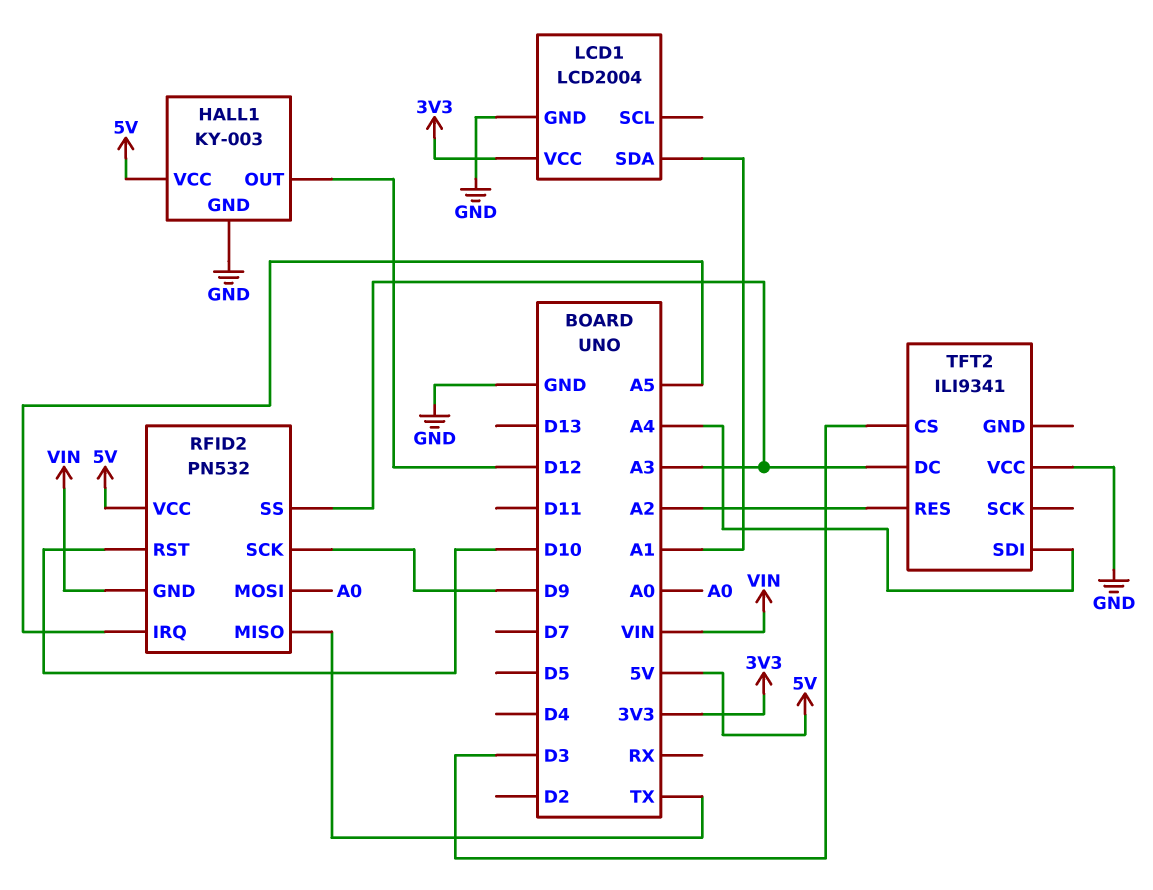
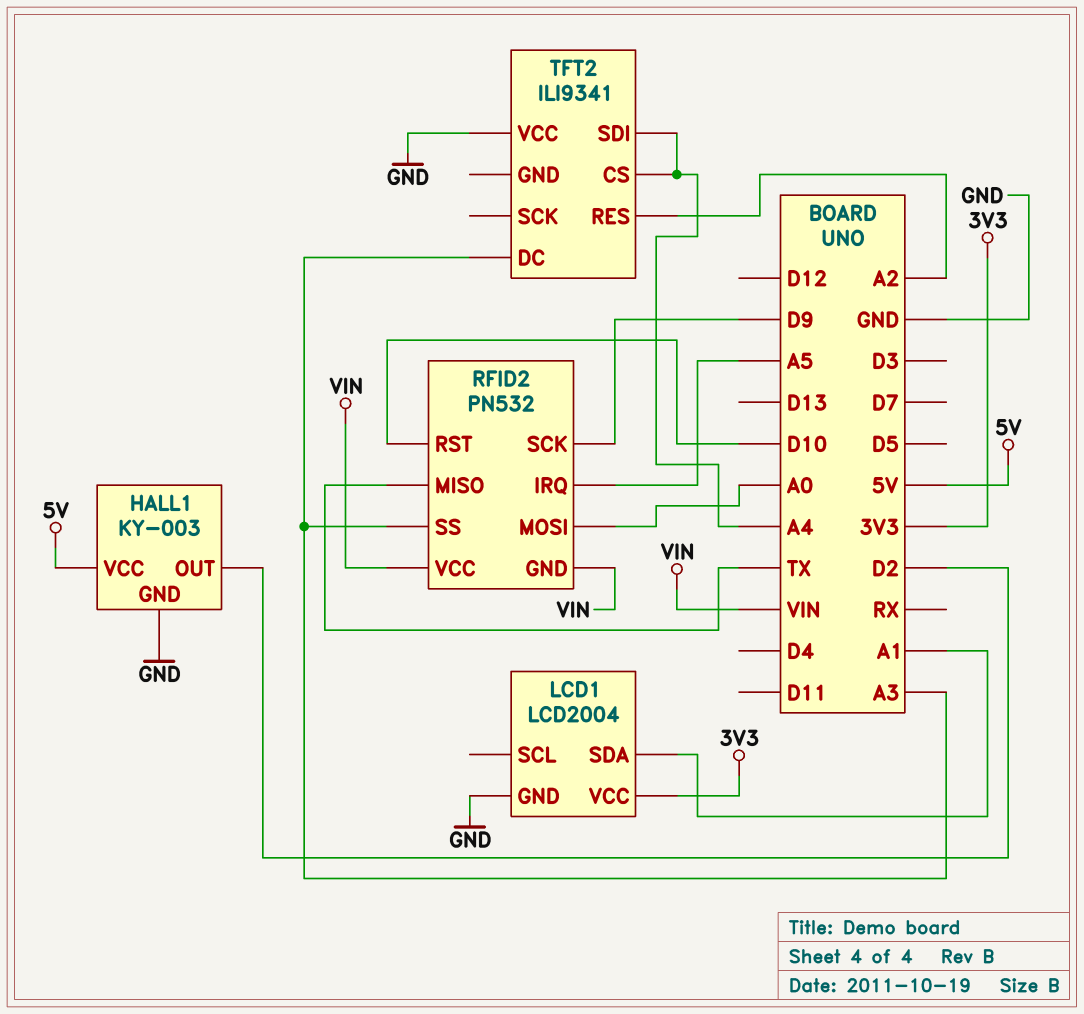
HALL1 pin OUT: D12 -> D2
RFID2 pin VCC: 5V -> VIN
TFT2 pin CS: D3 -> A4

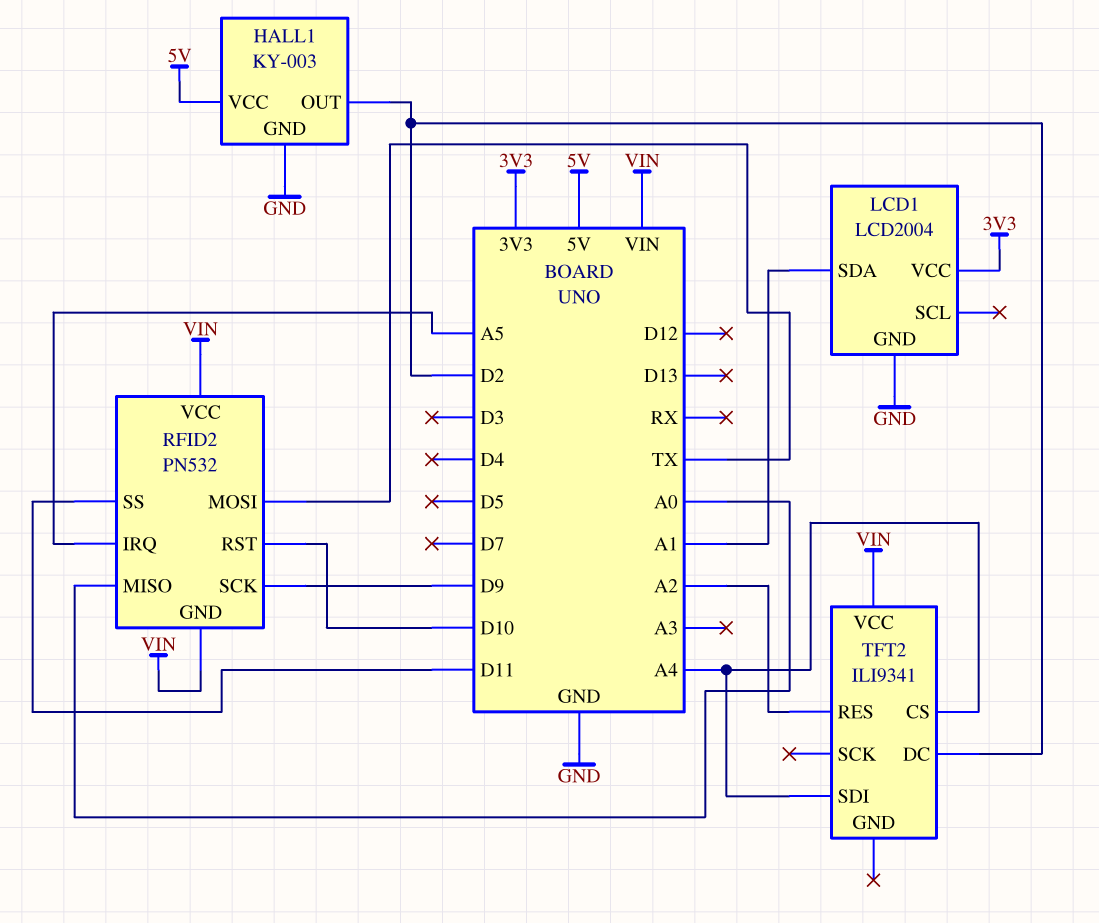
RFID2 pin MISO: TX -> A0
RFID2 pin MOSI: A0 -> TX
RFID2 pin SS: A3 -> D11
TFT2 pin DC: A3 -> D2
TFT2 pin VCC: GND -> VIN

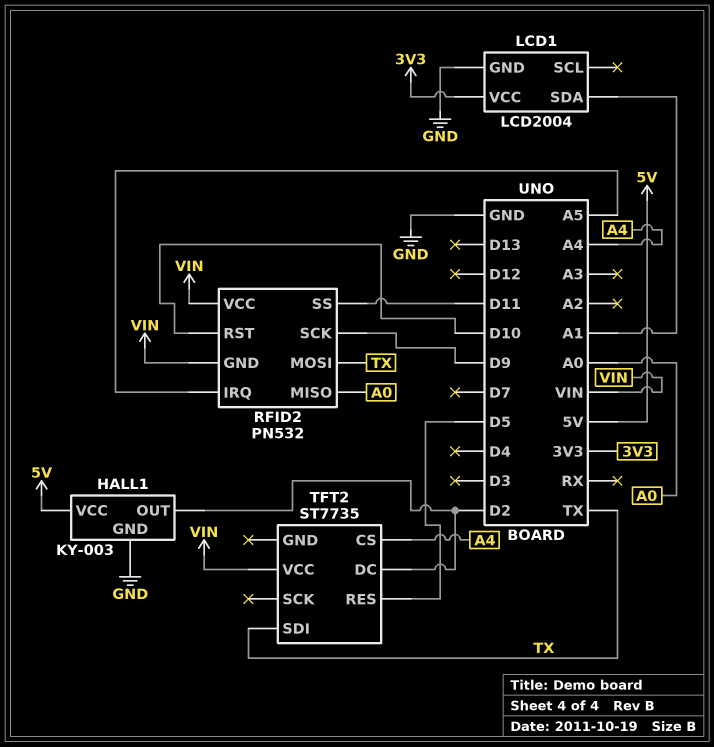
TFT2: ILI9341 -> ST7735
TFT2 pin RES: A2 -> D5
TFT2 pin SDI: A4 -> TX

